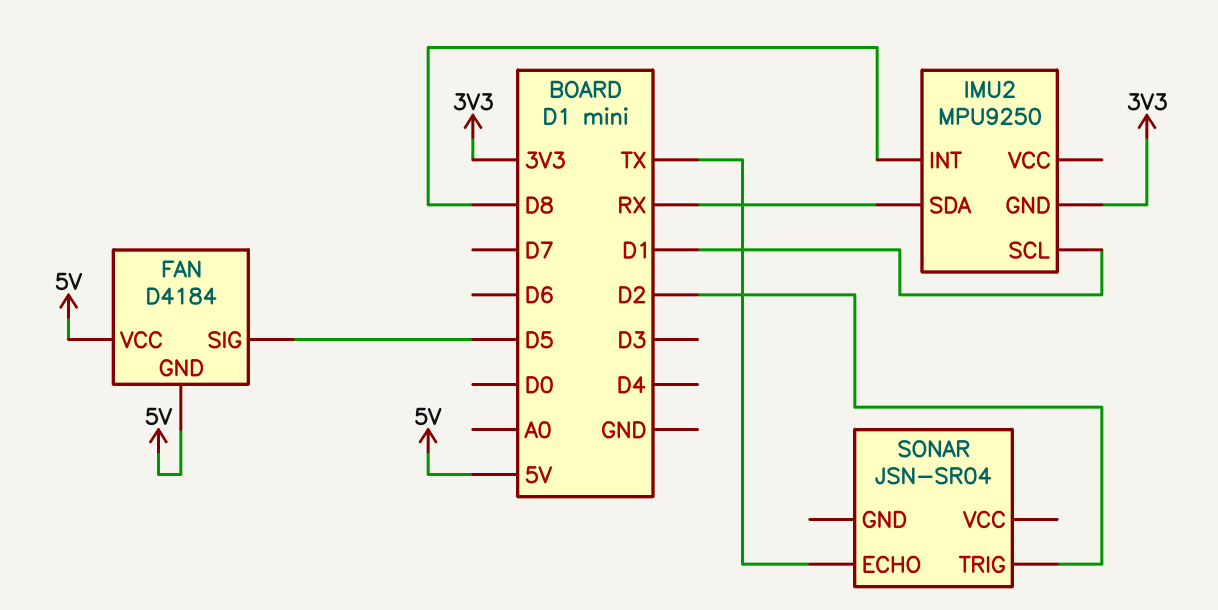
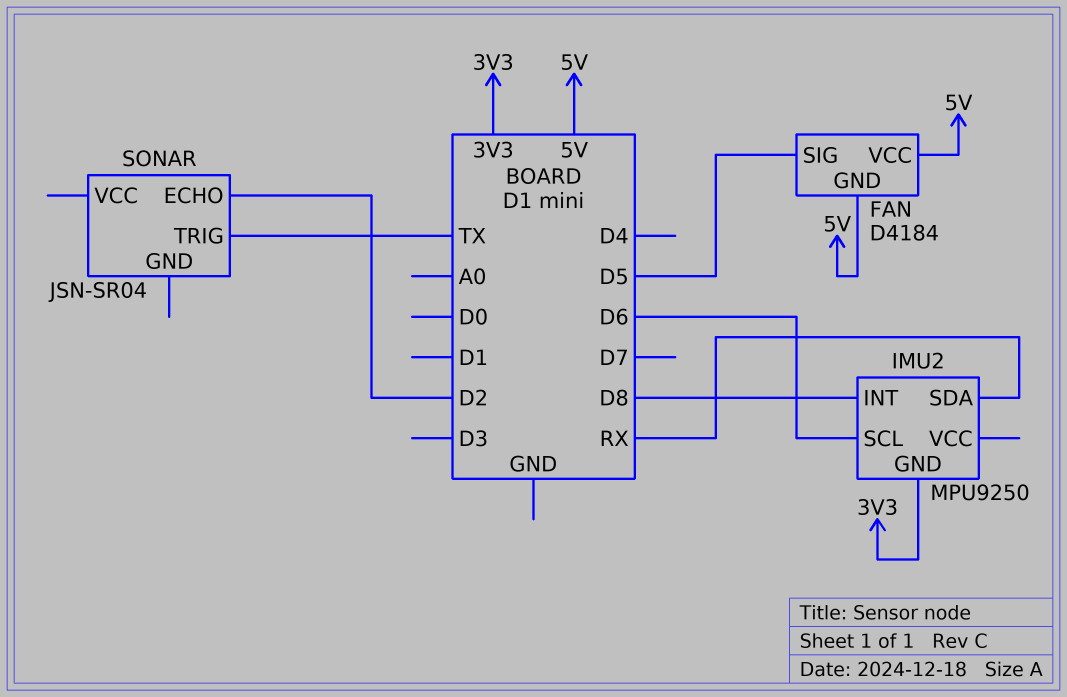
IMU2 pin SCL: D1 -> D6
SONAR pin ECHO: TX -> D2
SONAR pin TRIG: D2 -> TX

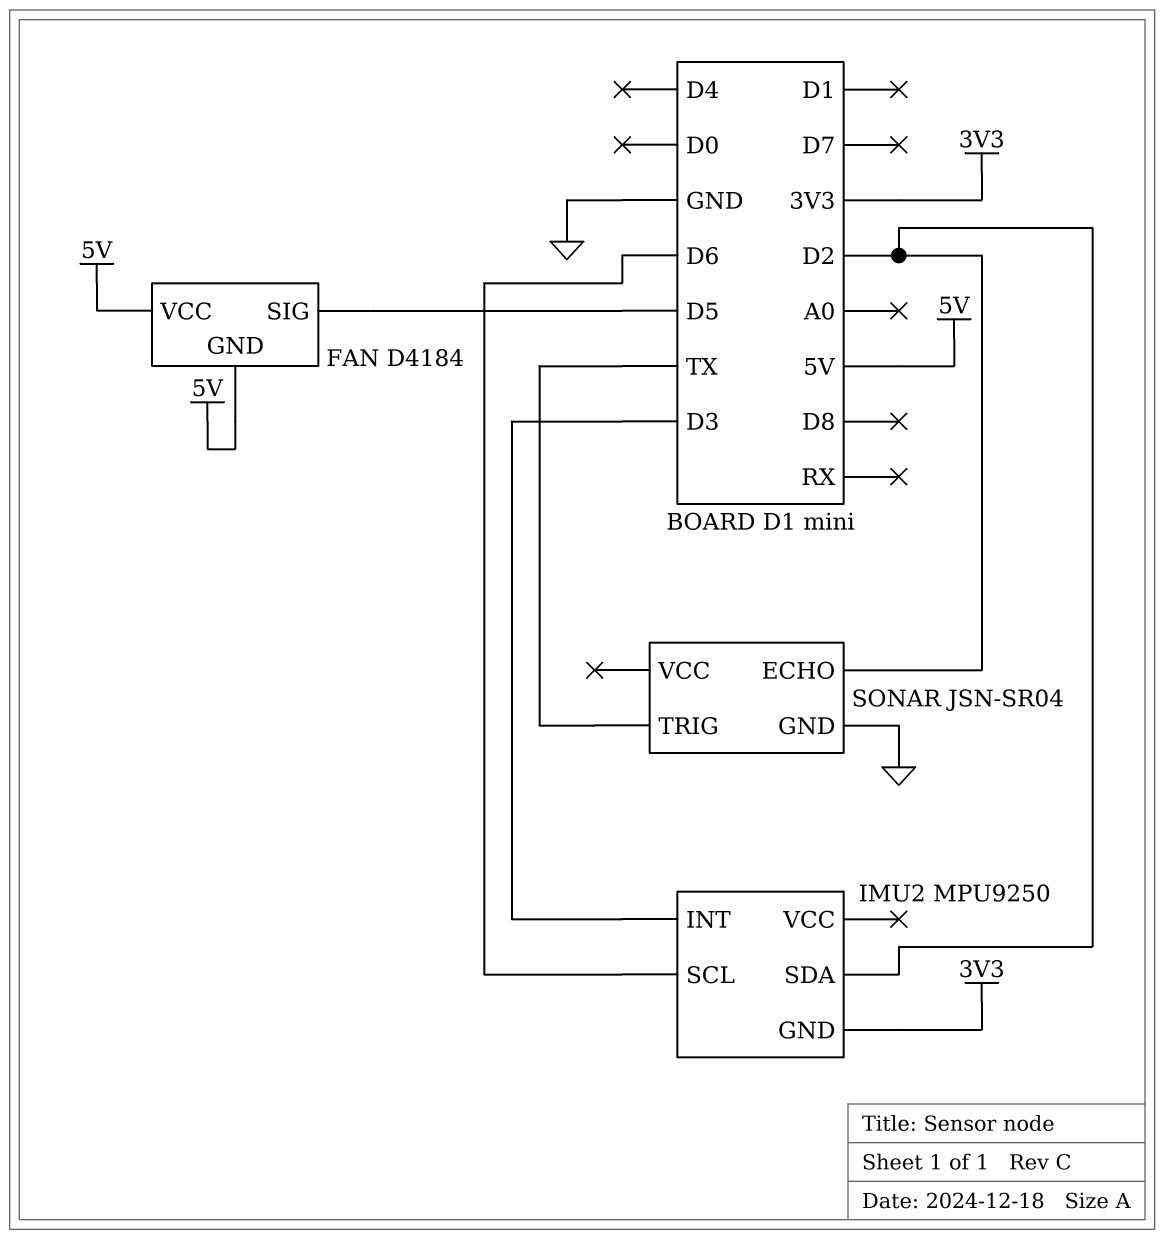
IMU2 pin INT: D8 -> D3
IMU2 pin SDA: RX -> D2
SONAR pin GND: none -> GND

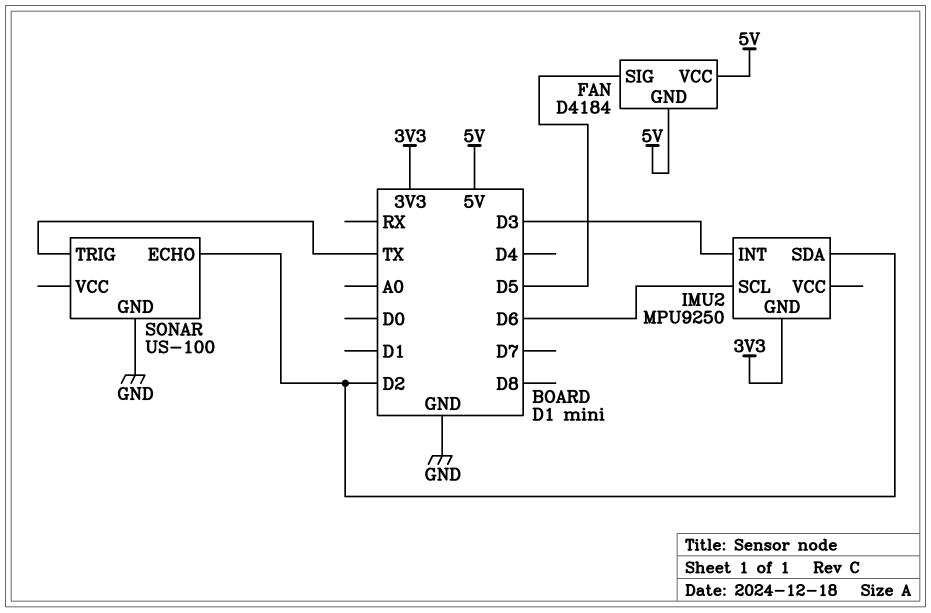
SONAR: JSN-SR04 -> US-100

